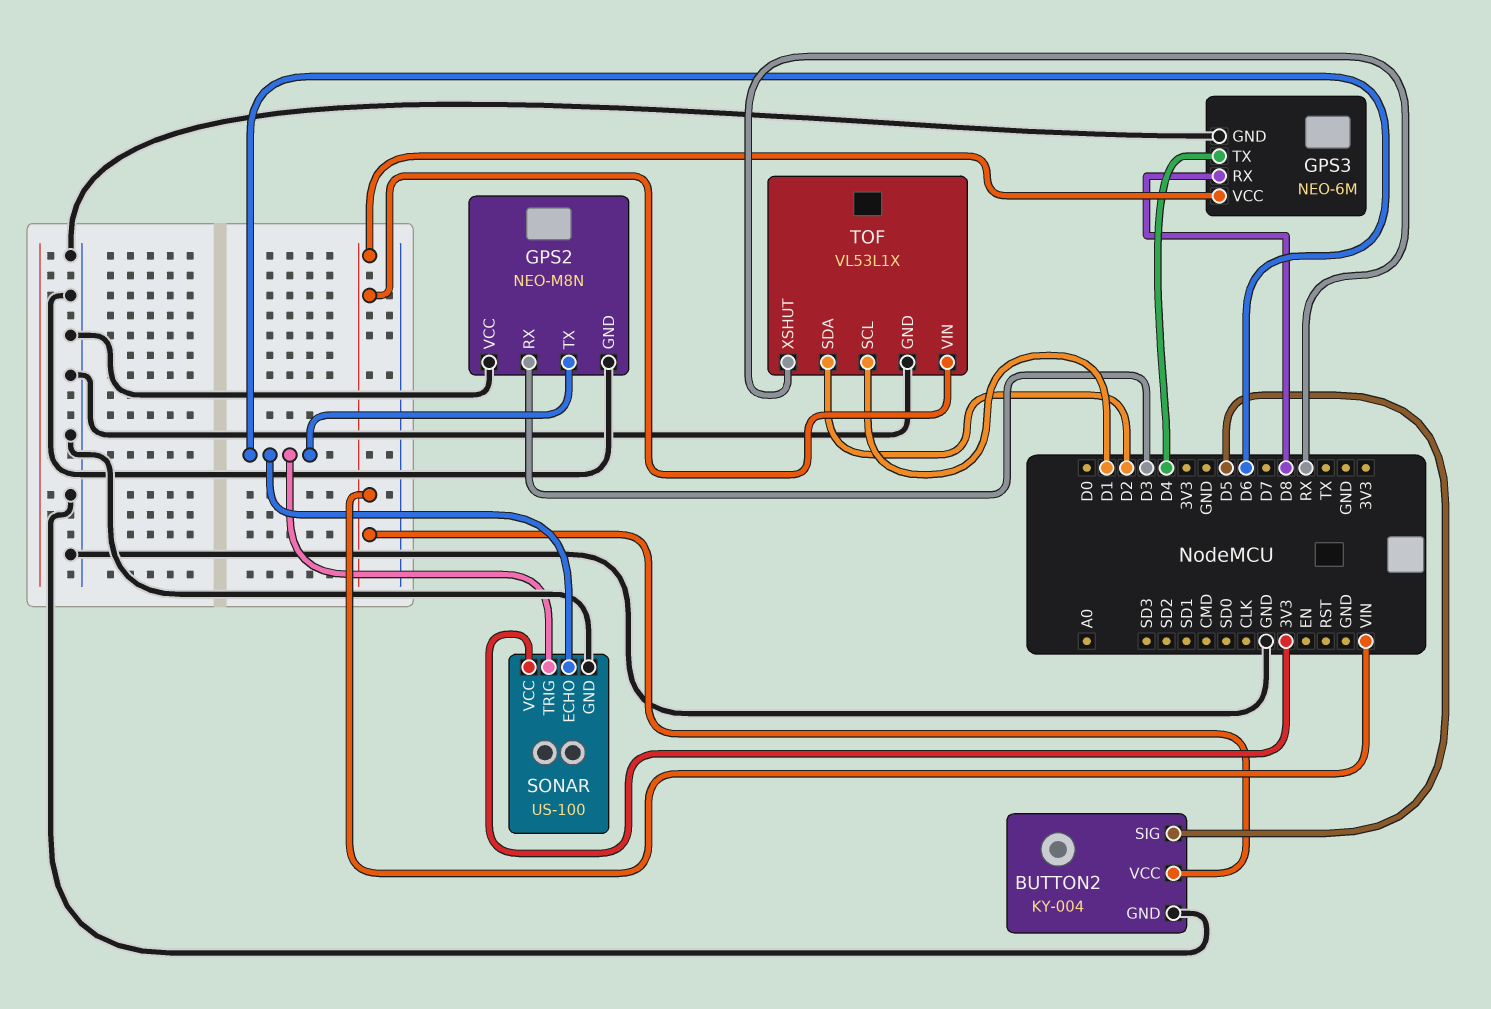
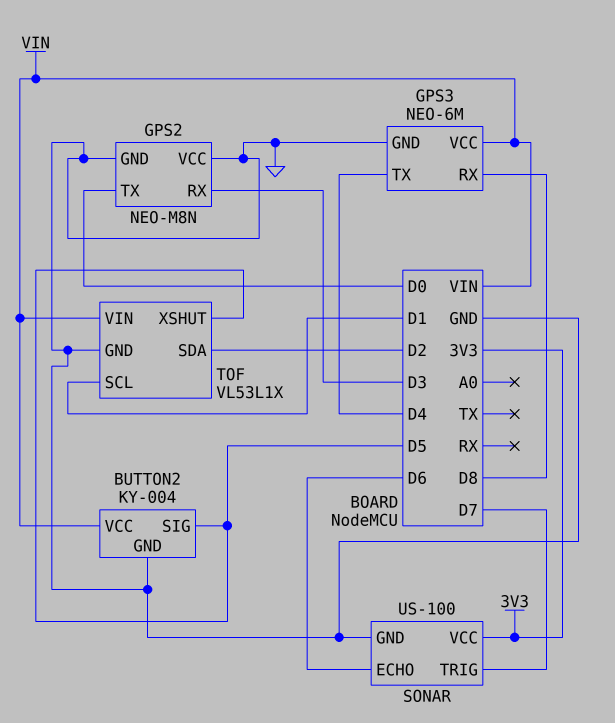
GPS2 pin TX: D6 -> D0
SONAR pin TRIG: D6 -> D7
TOF pin XSHUT: RX -> D5

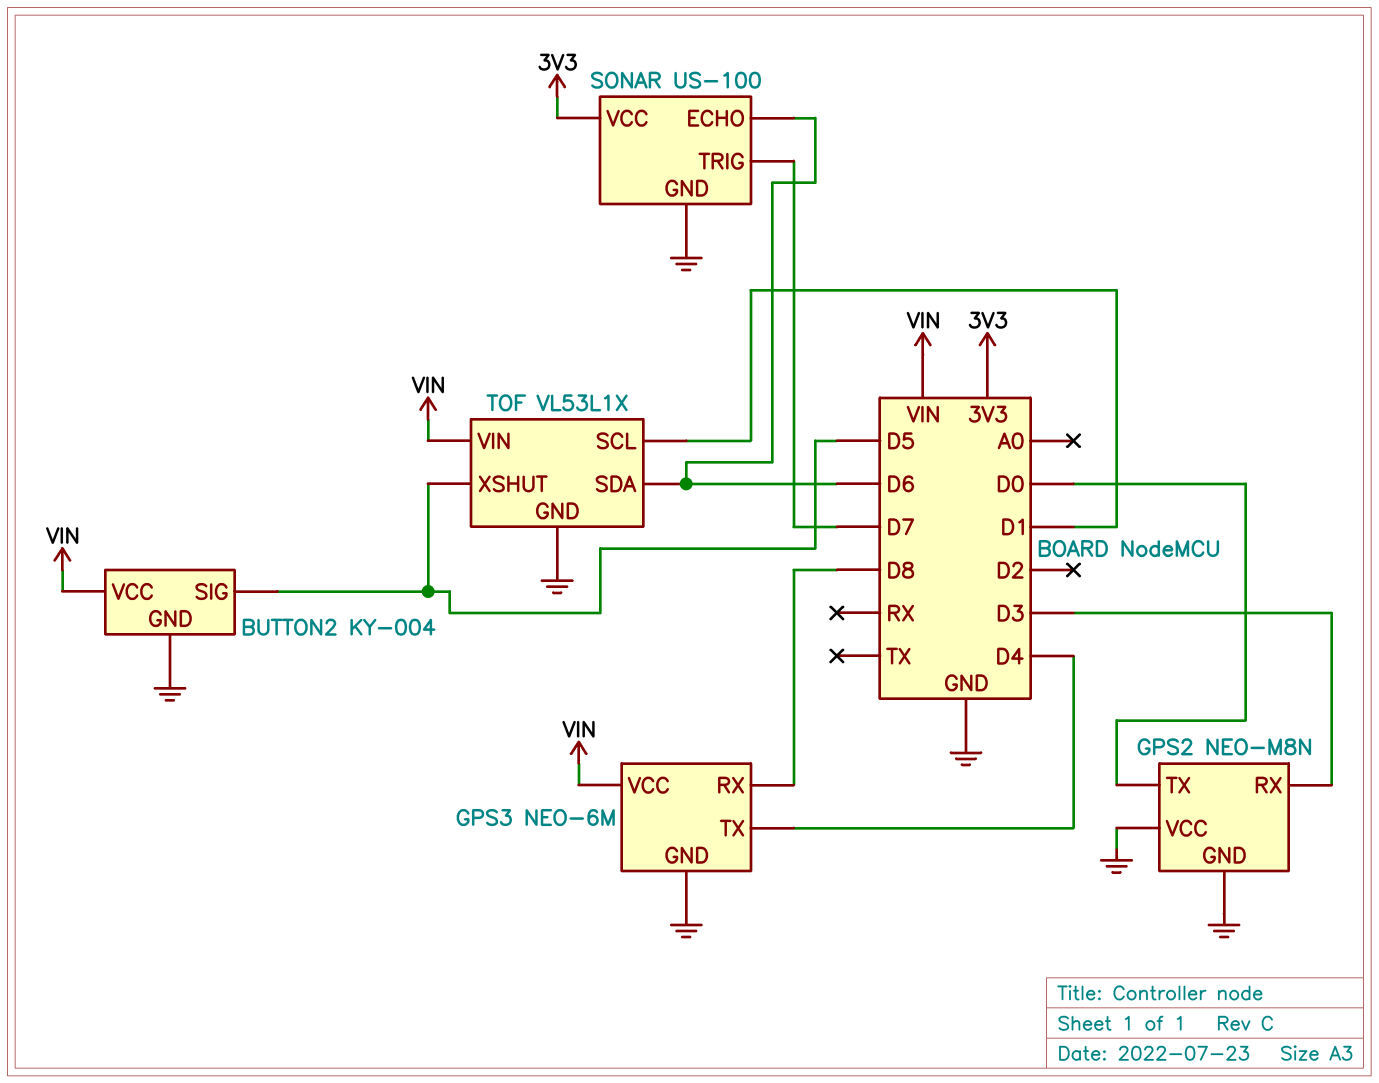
TOF pin SDA: D2 -> D6

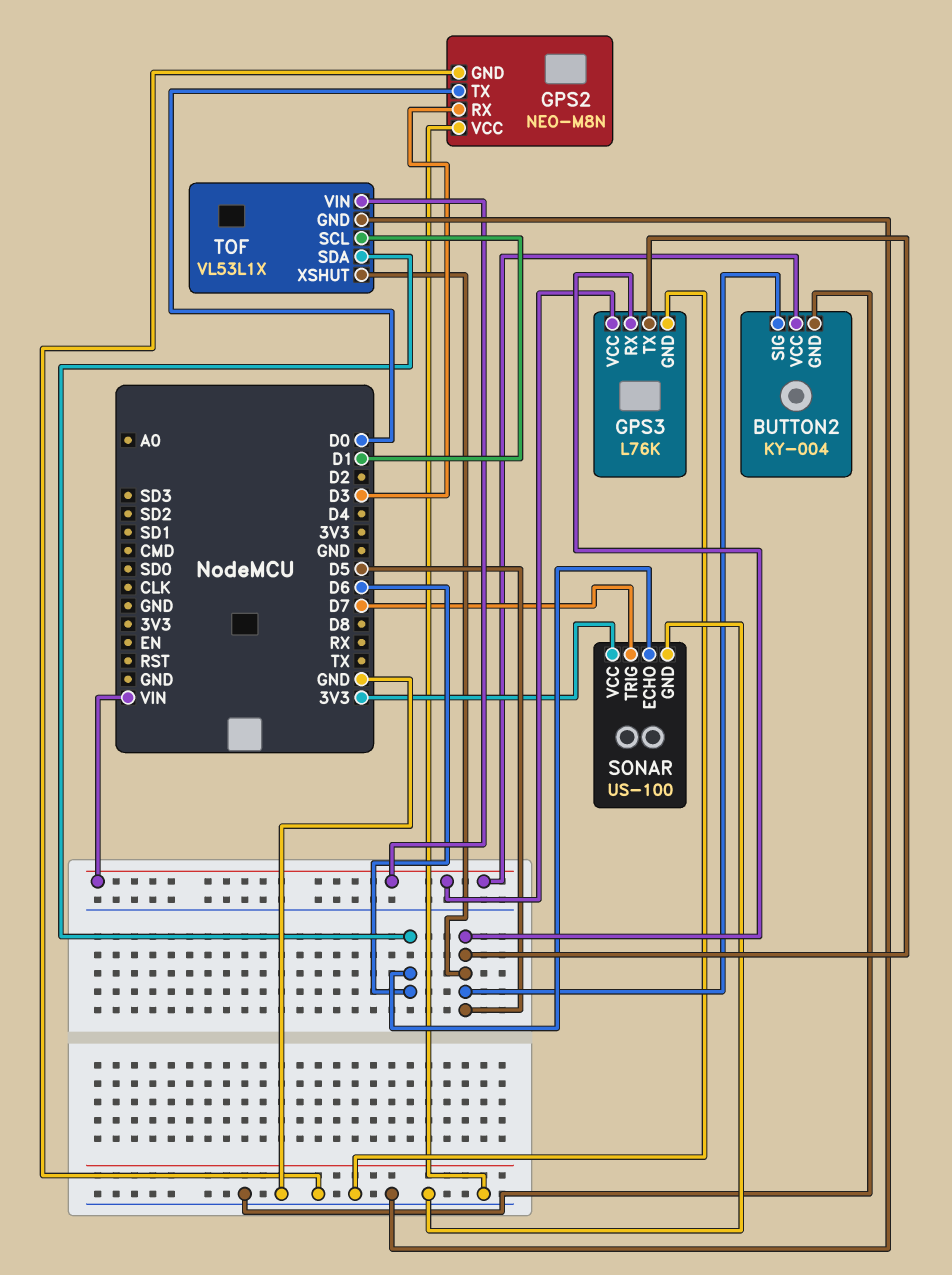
GPS3: NEO-6M -> L76K
GPS3 pin RX: D8 -> D5
GPS3 pin TX: D4 -> D5

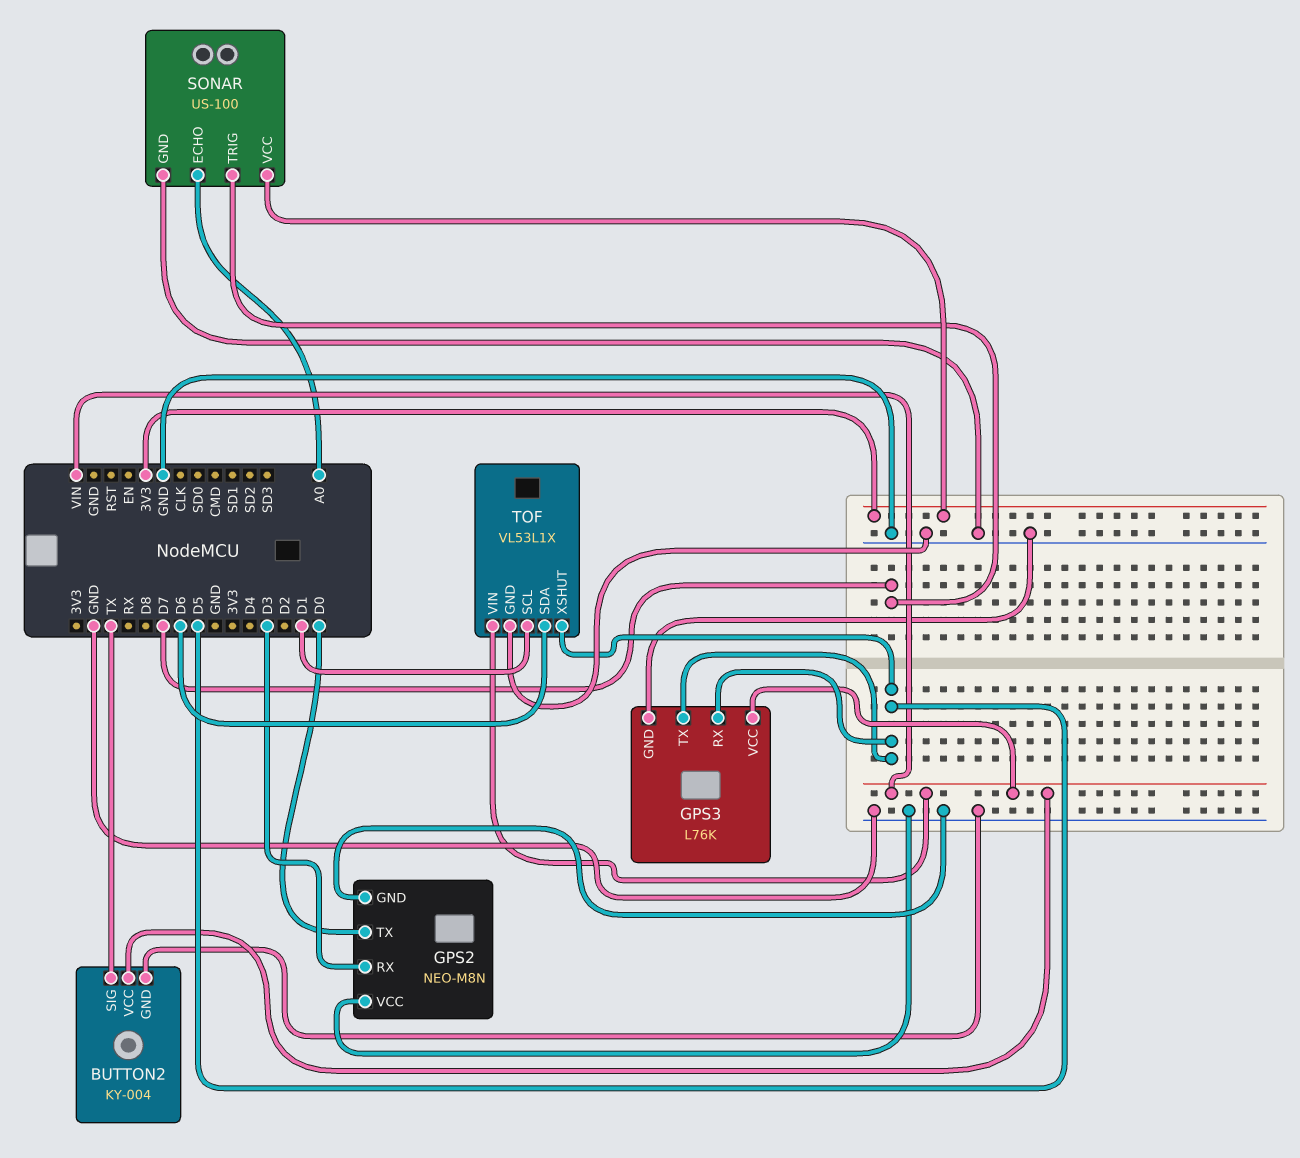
BUTTON2 pin SIG: D5 -> TX
SONAR pin ECHO: D6 -> A0

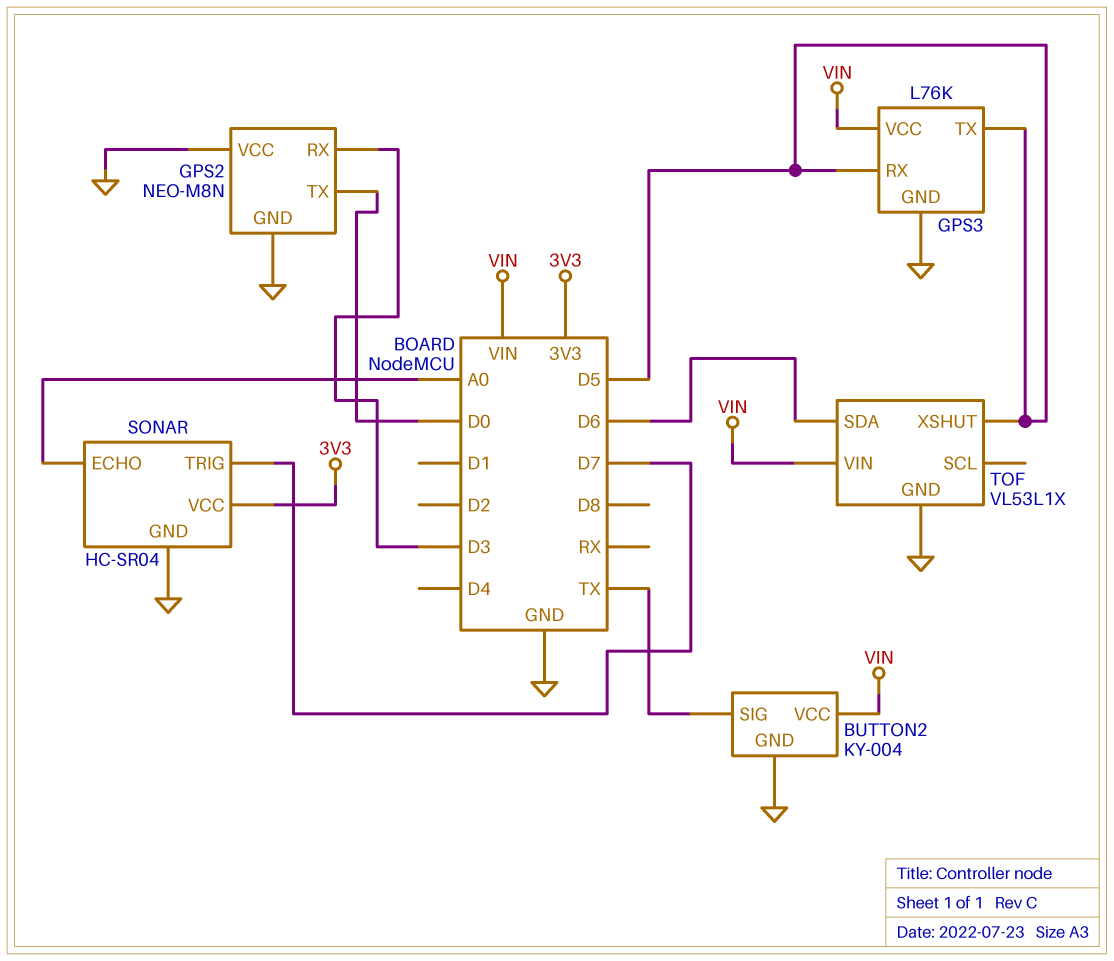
SONAR: US-100 -> HC-SR04
TOF pin SCL: D1 -> none

